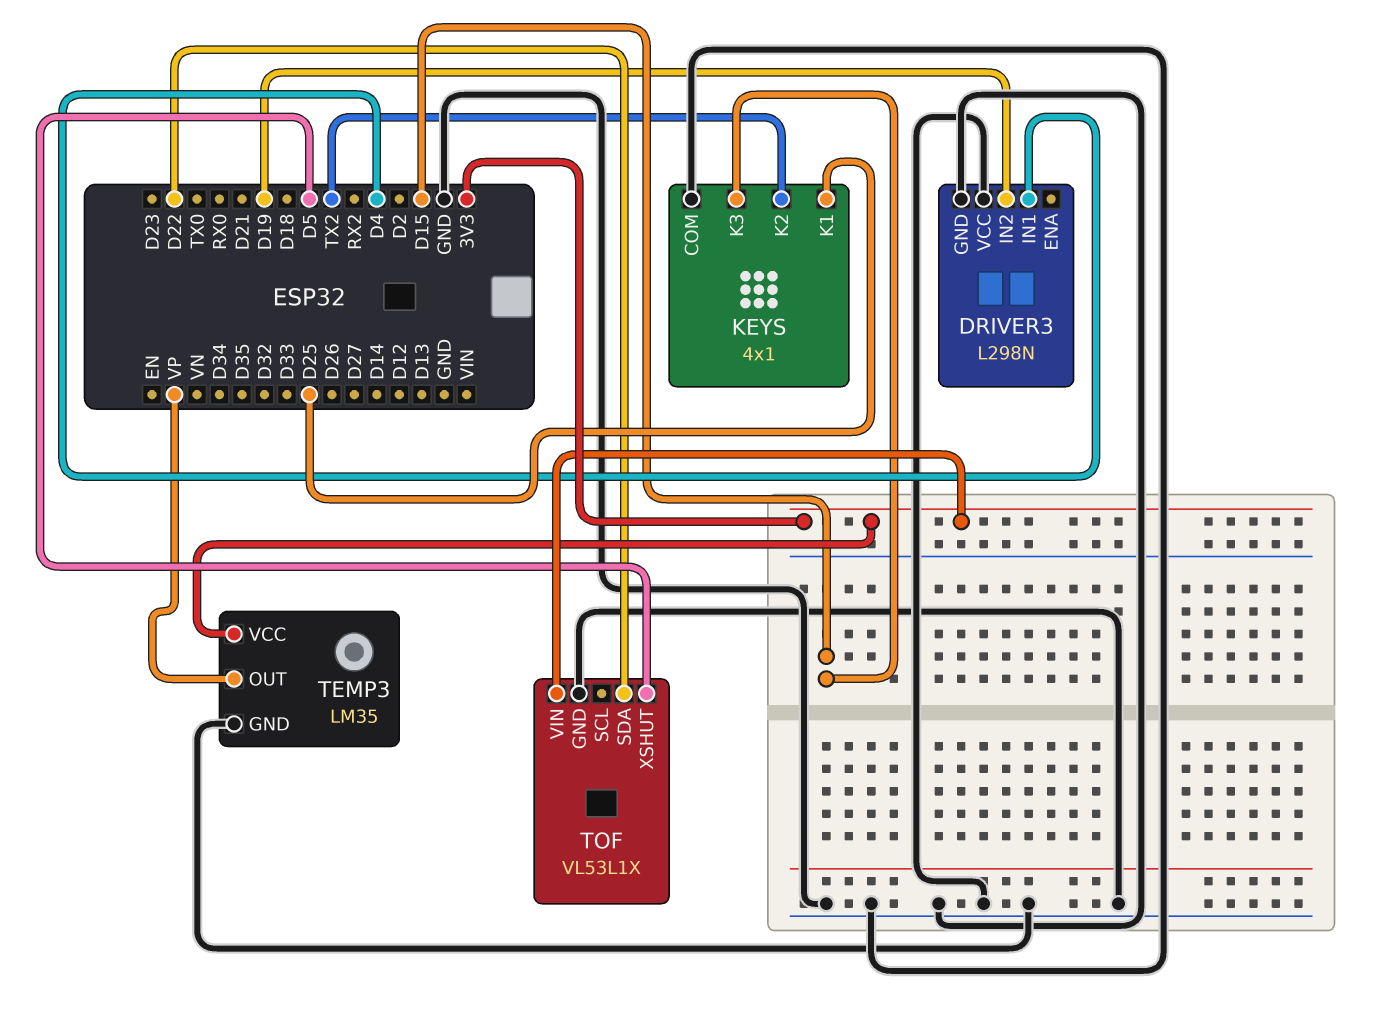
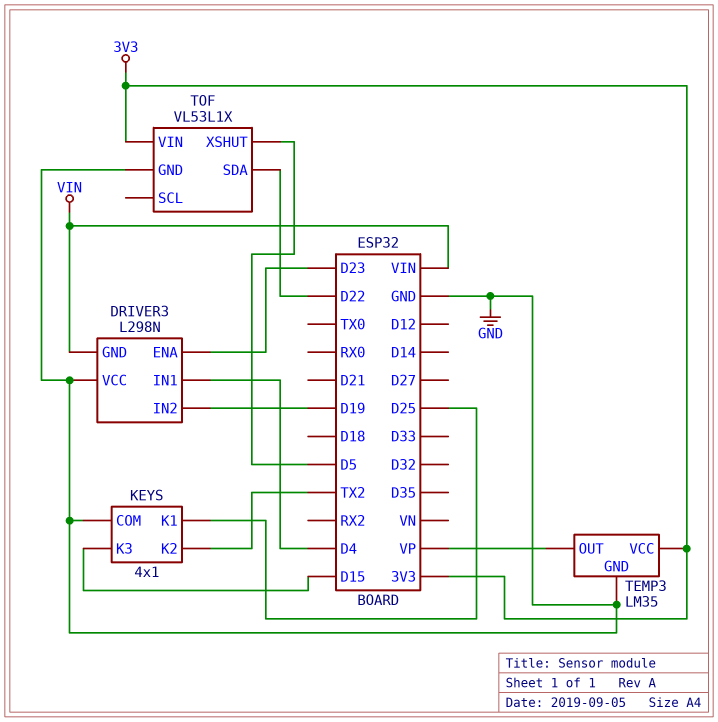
DRIVER3 pin ENA: none -> D23
DRIVER3 pin GND: GND -> VIN

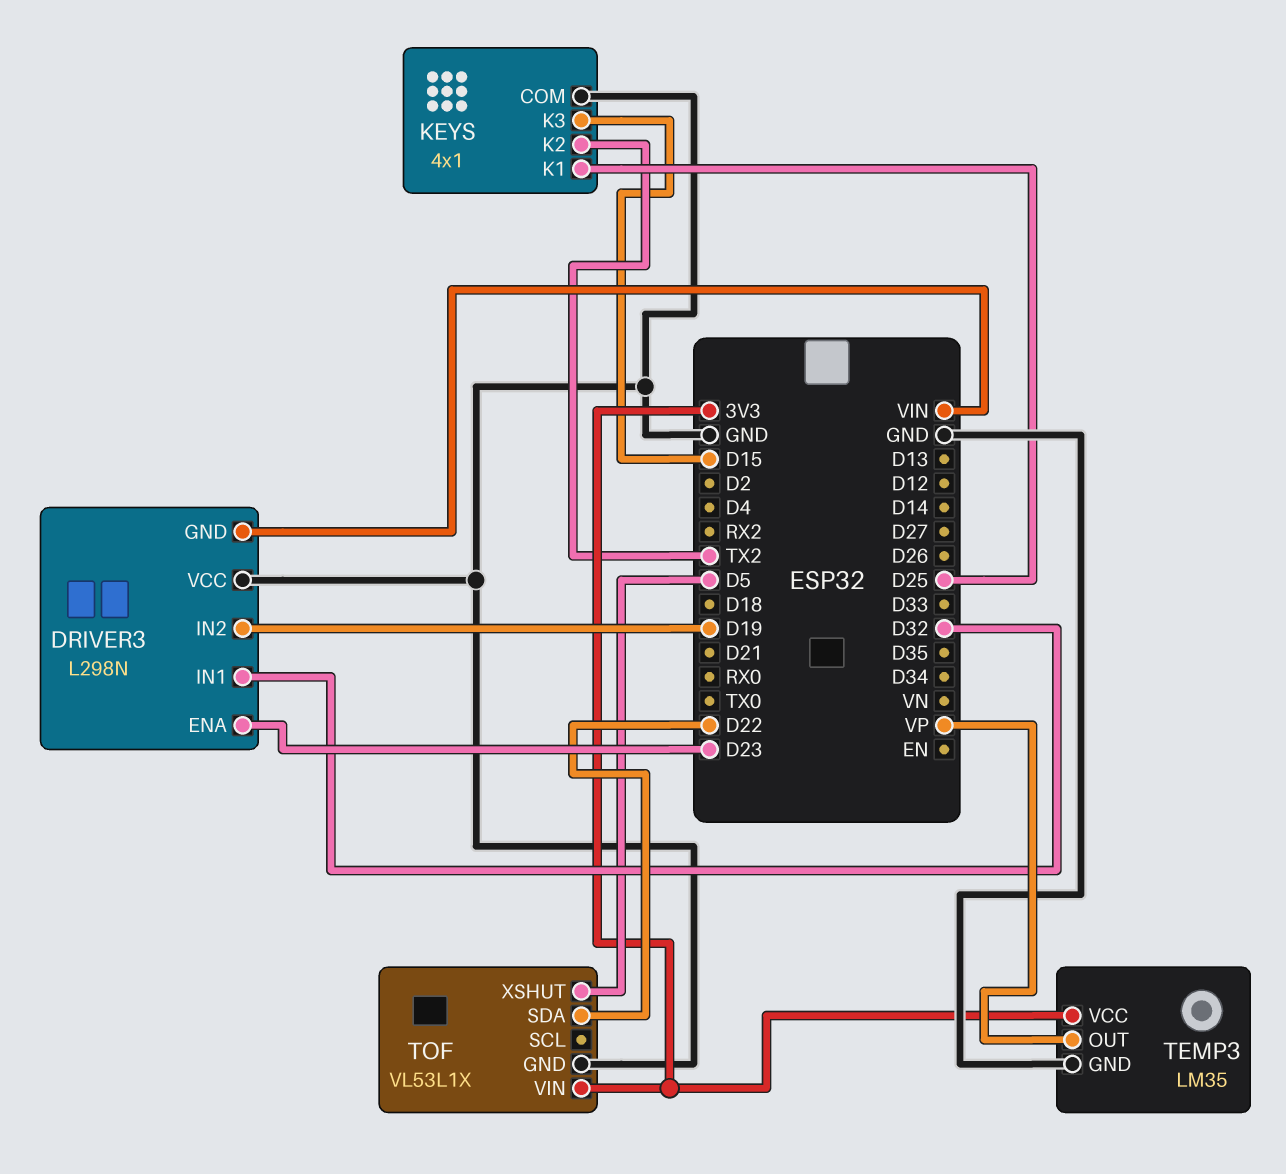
DRIVER3 pin IN1: D4 -> D32

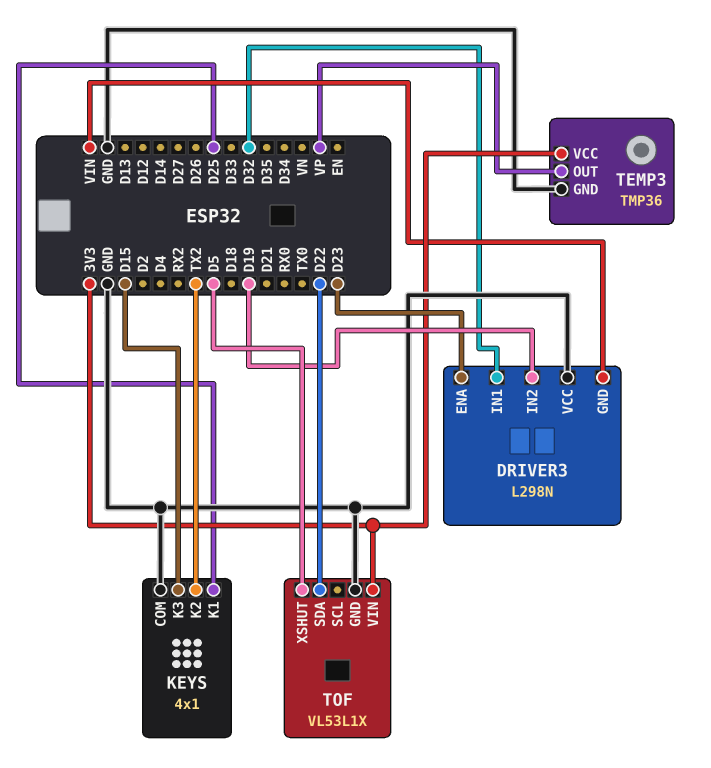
TEMP3: LM35 -> TMP36

